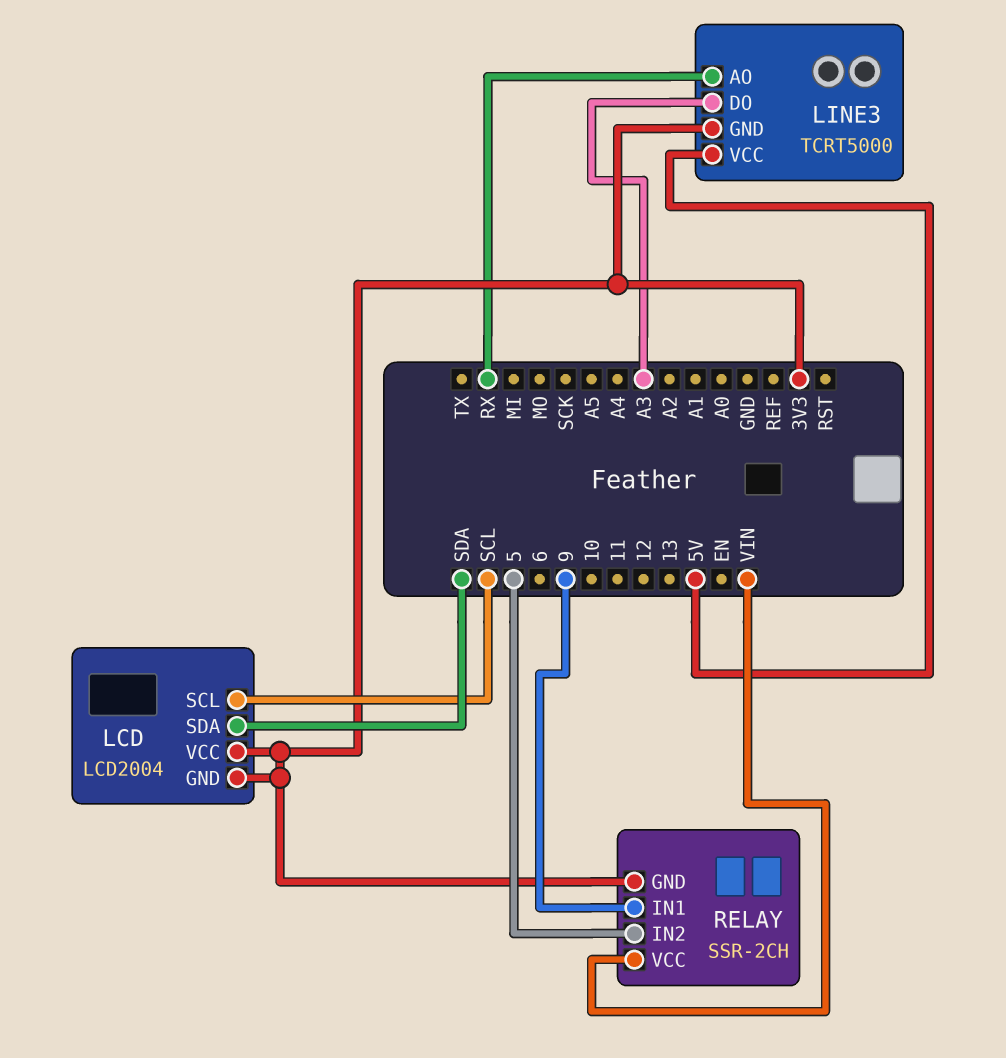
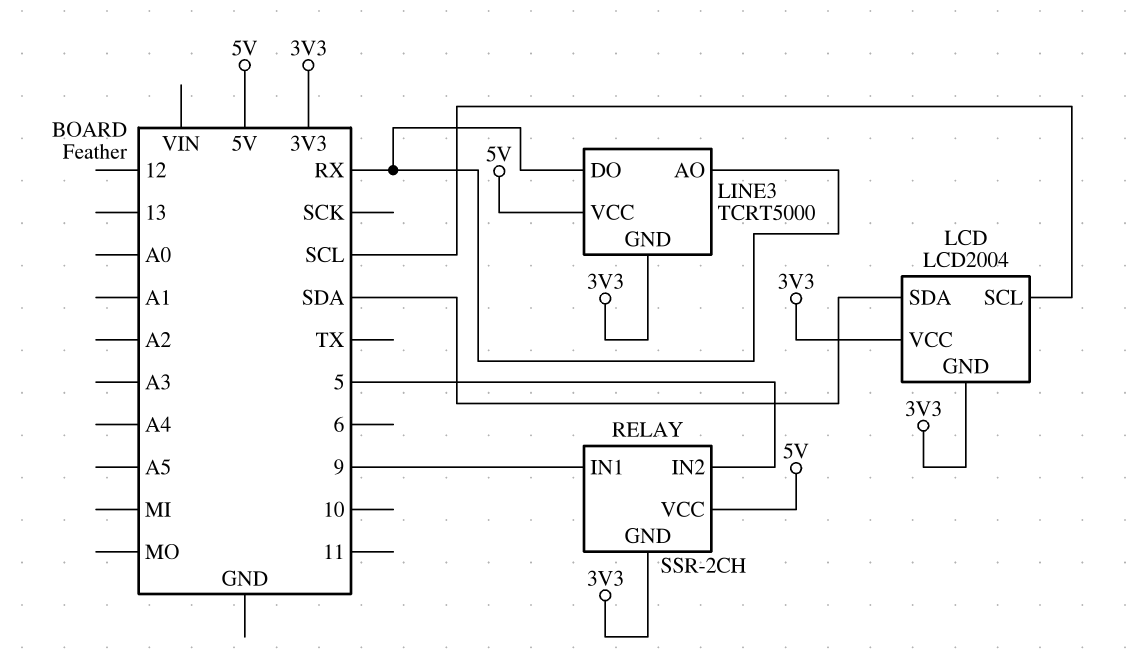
LINE3 pin DO: A3 -> RX
RELAY pin VCC: VIN -> 5V

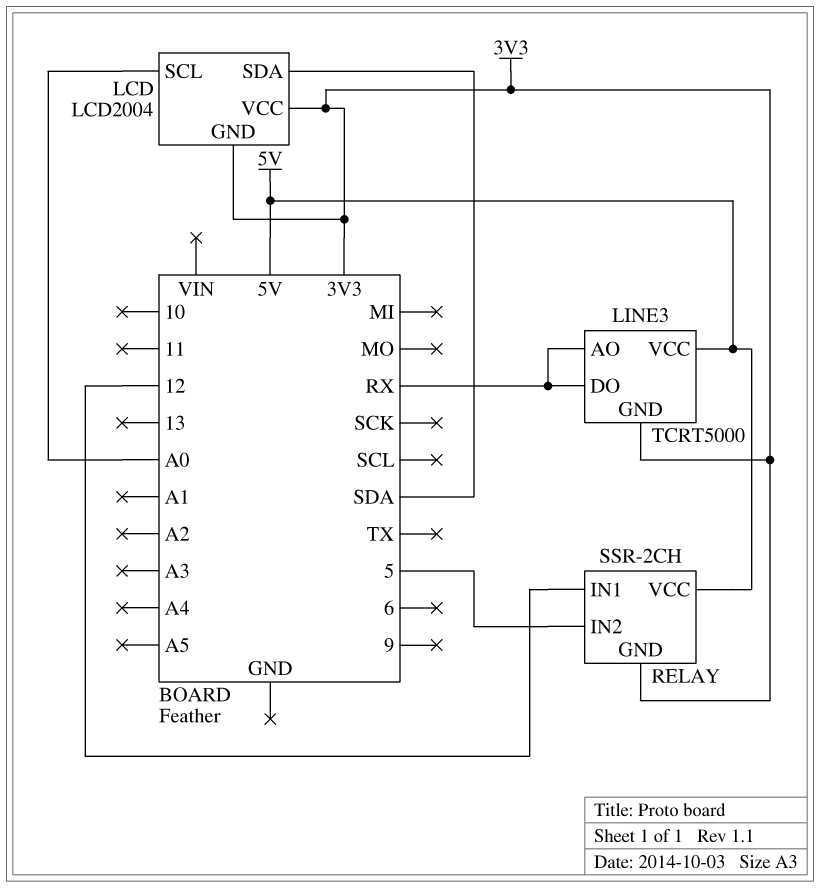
LCD pin SCL: SCL -> A0
RELAY pin IN1: 9 -> 12

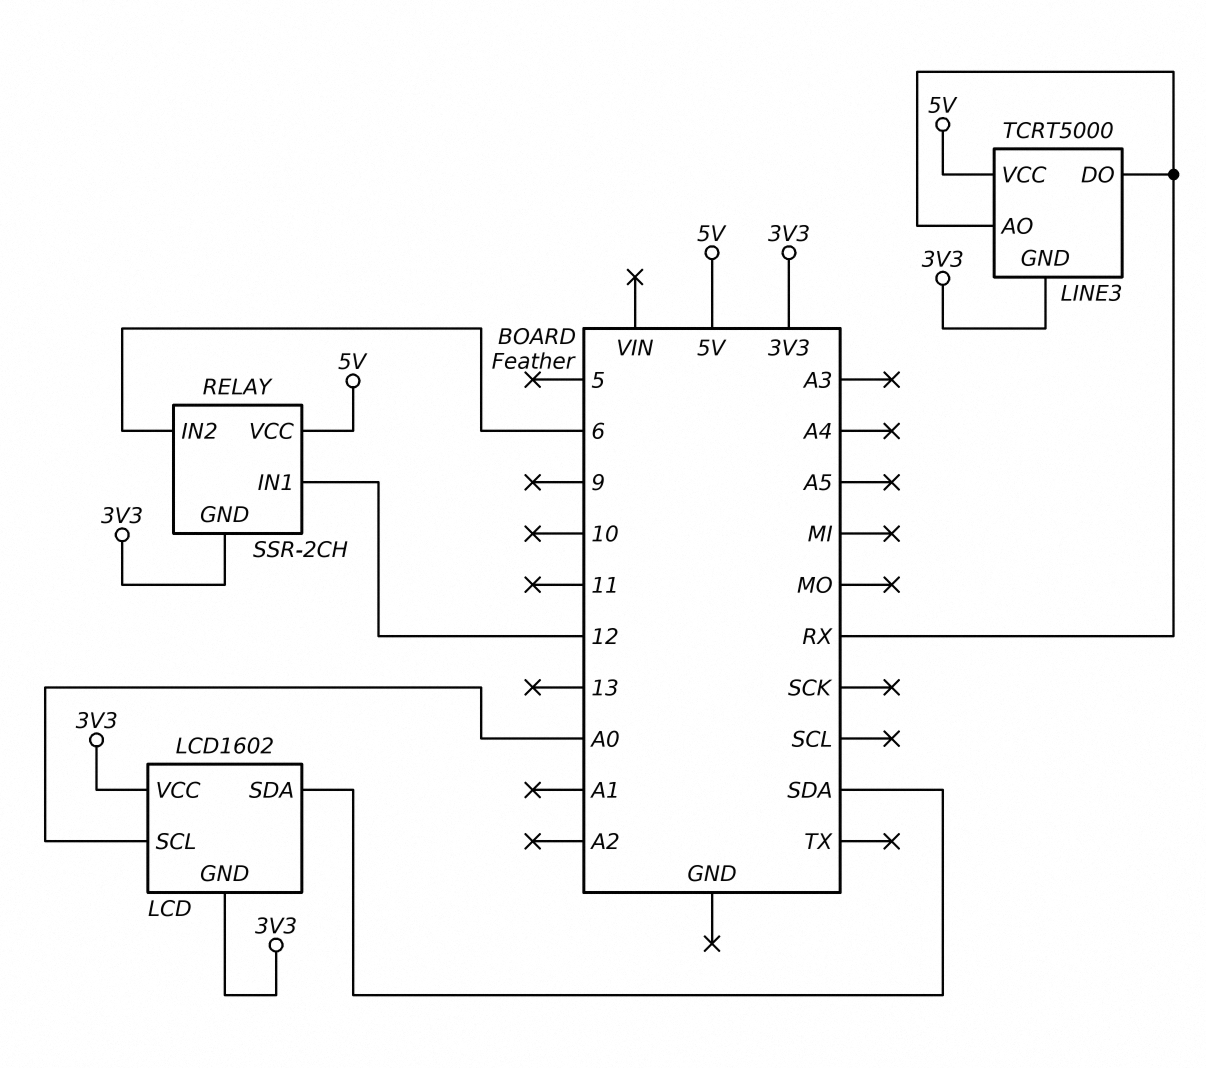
LCD: LCD2004 -> LCD1602
RELAY pin IN2: 5 -> 6

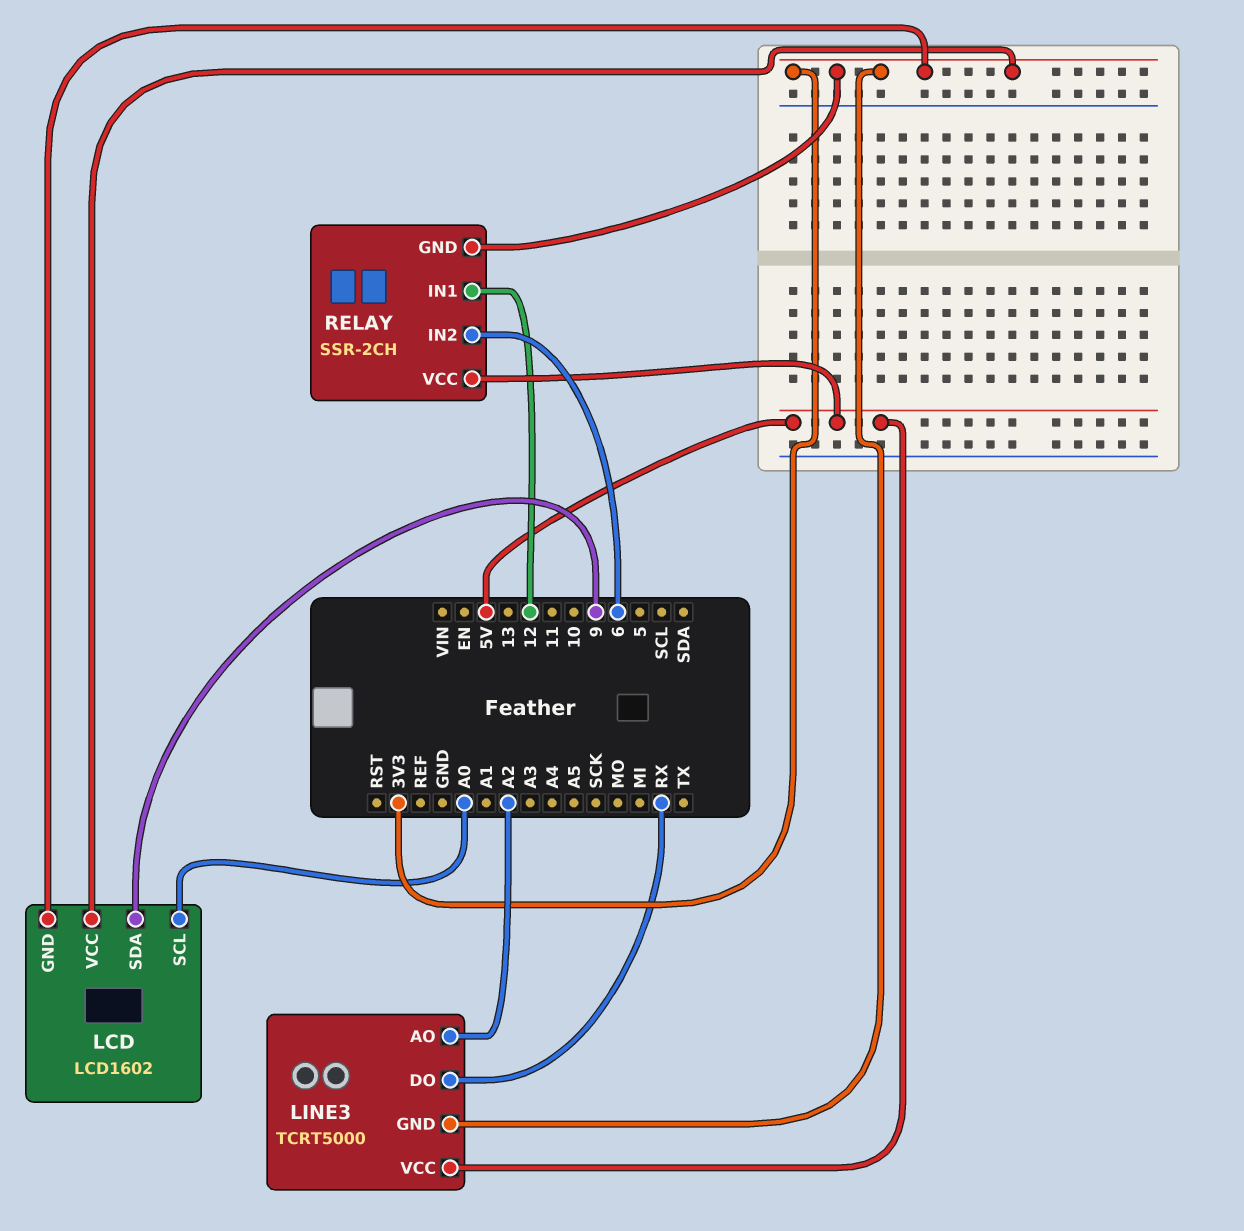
LCD pin SDA: SDA -> 9
LINE3 pin AO: RX -> A2

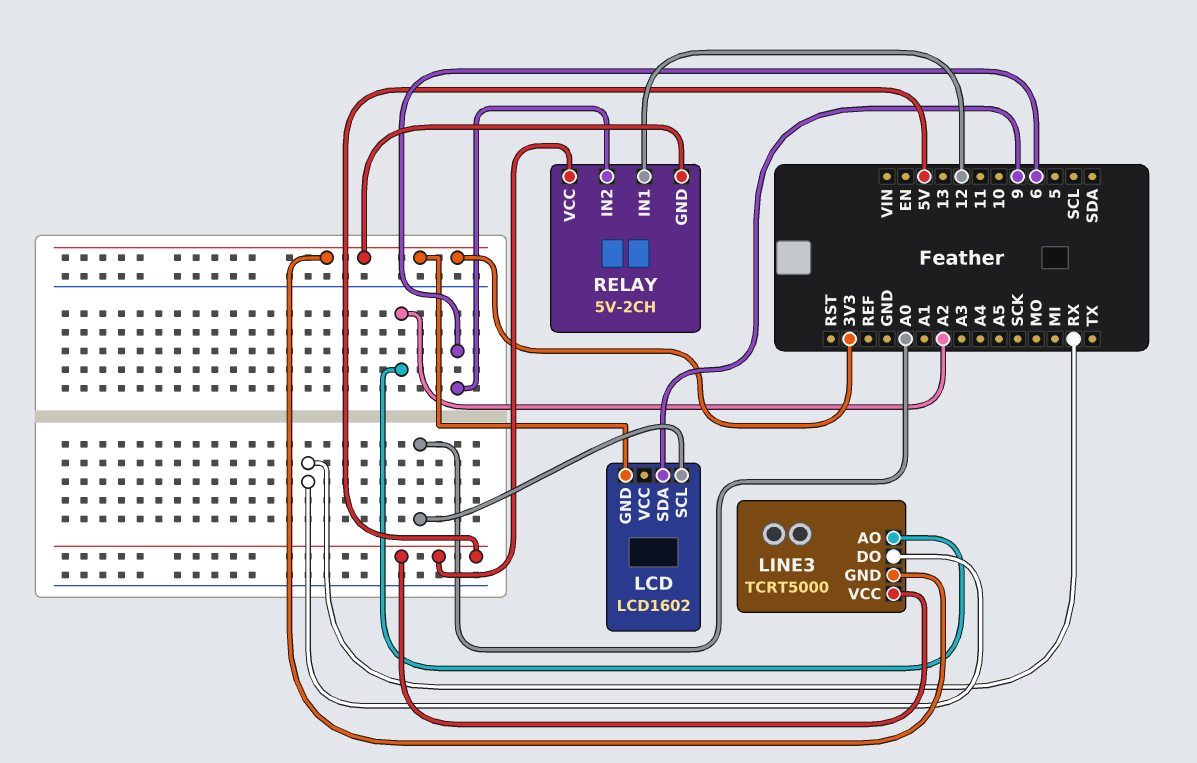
LCD pin VCC: 3V3 -> none
RELAY: SSR-2CH -> 5V-2CH

